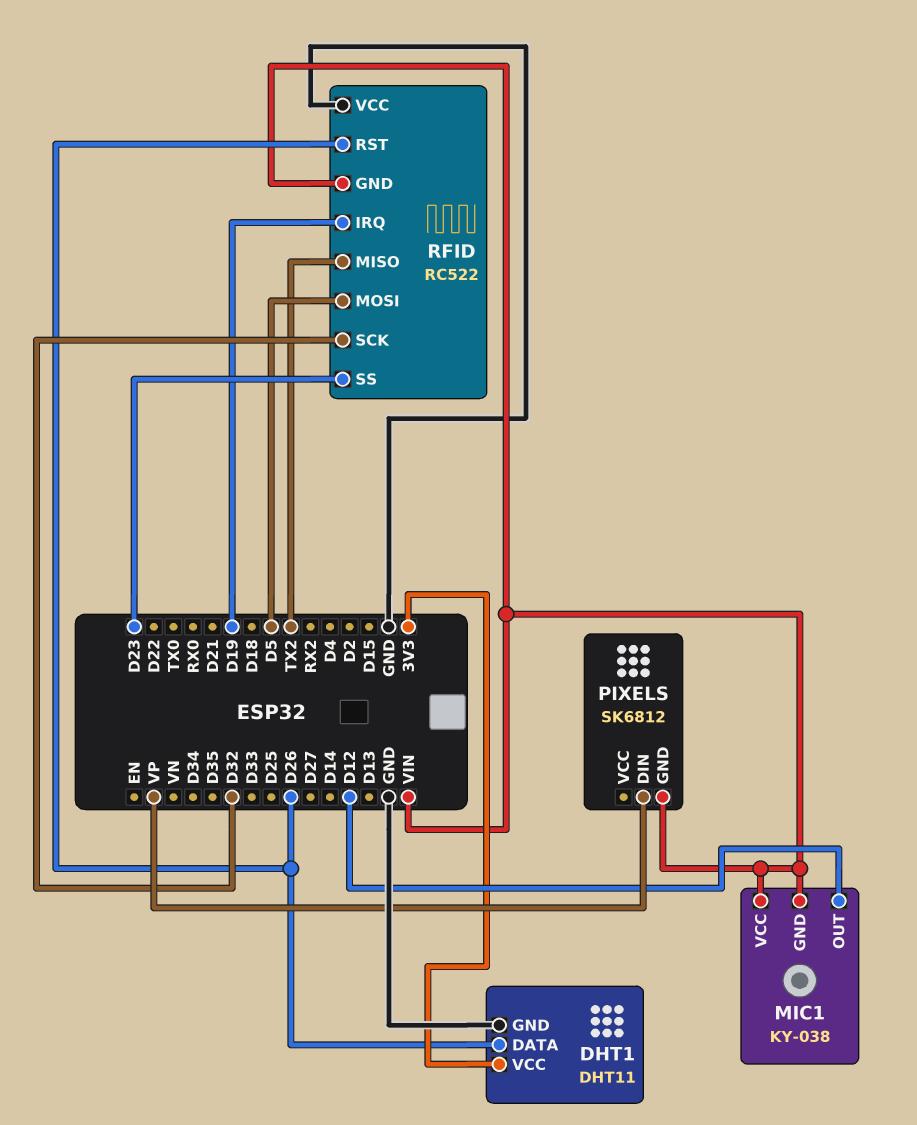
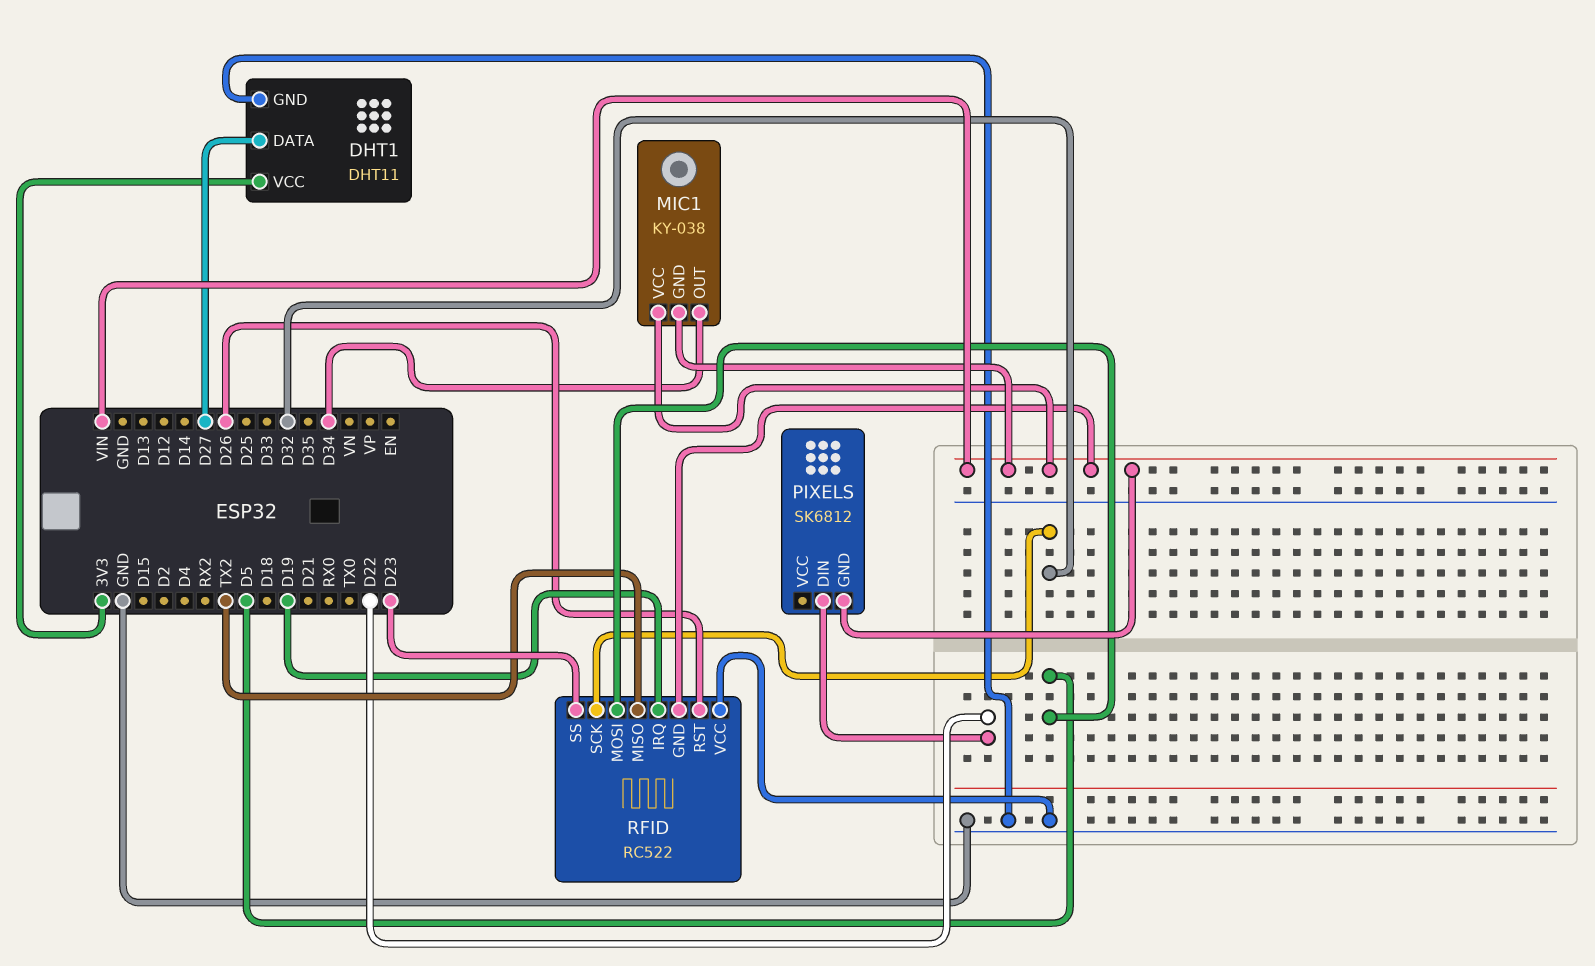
DHT1 pin DATA: D26 -> D27
MIC1 pin OUT: D12 -> D34
PIXELS pin DIN: VP -> D22

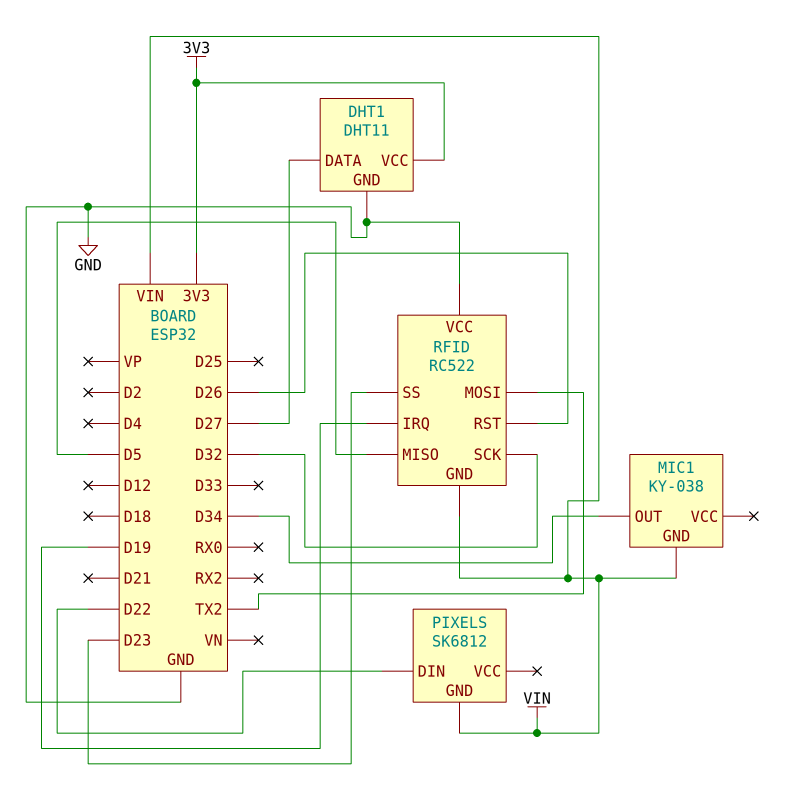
MIC1 pin VCC: VIN -> none
RFID pin MISO: TX2 -> D5
RFID pin MOSI: D5 -> TX2

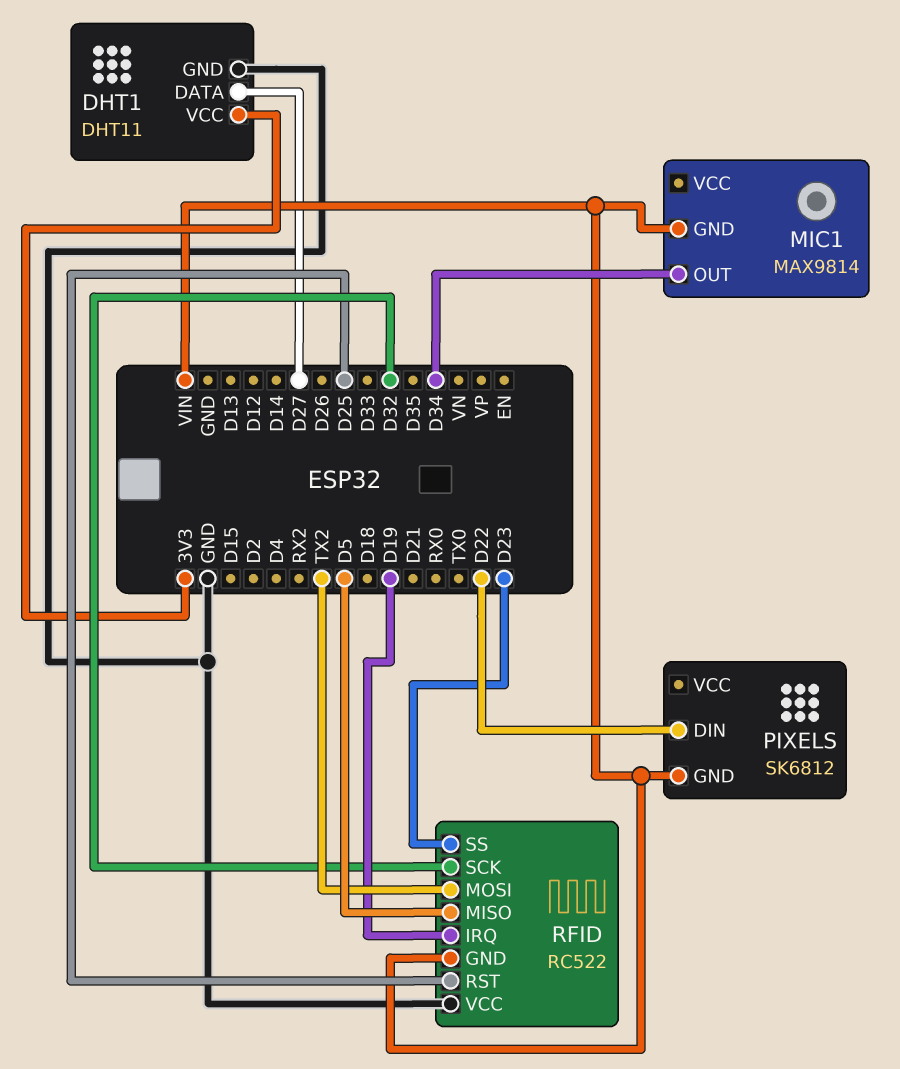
MIC1: KY-038 -> MAX9814
RFID pin RST: D26 -> D25

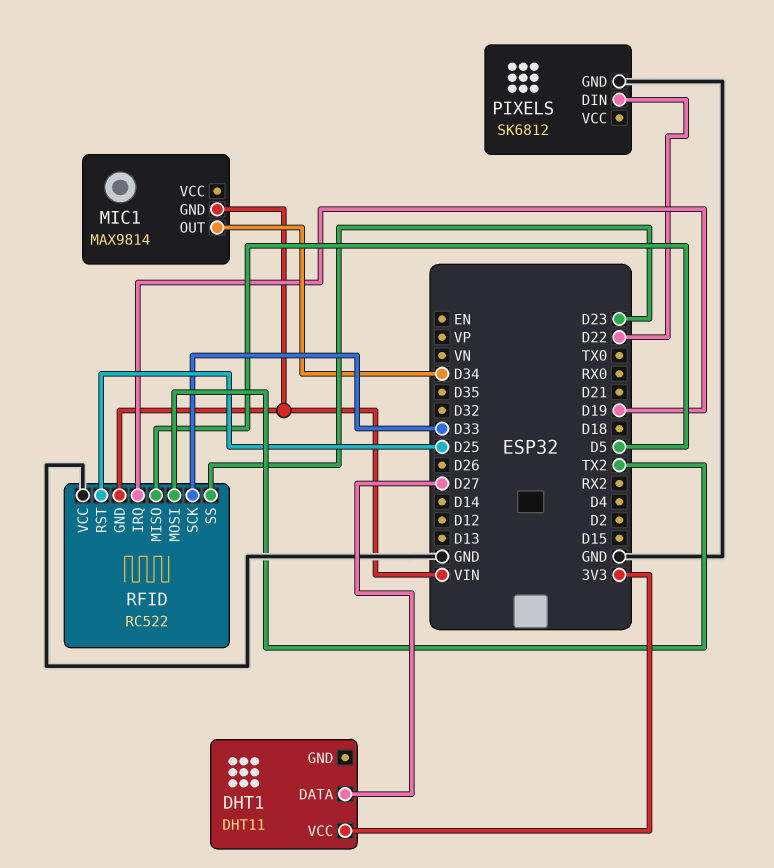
DHT1 pin GND: GND -> none
PIXELS pin GND: VIN -> GND
RFID pin SCK: D32 -> D33

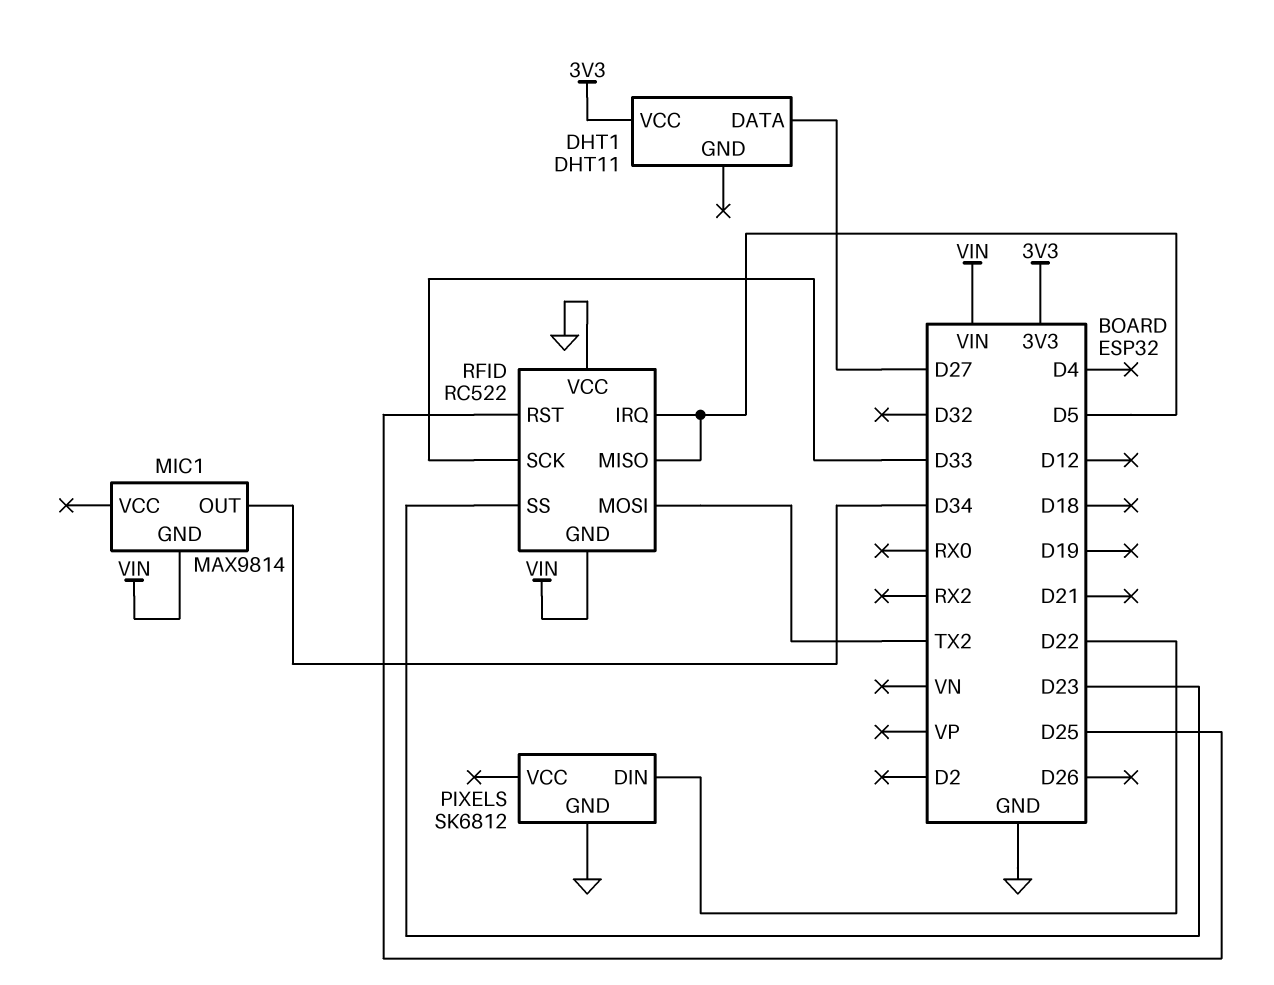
RFID pin IRQ: D19 -> D5

